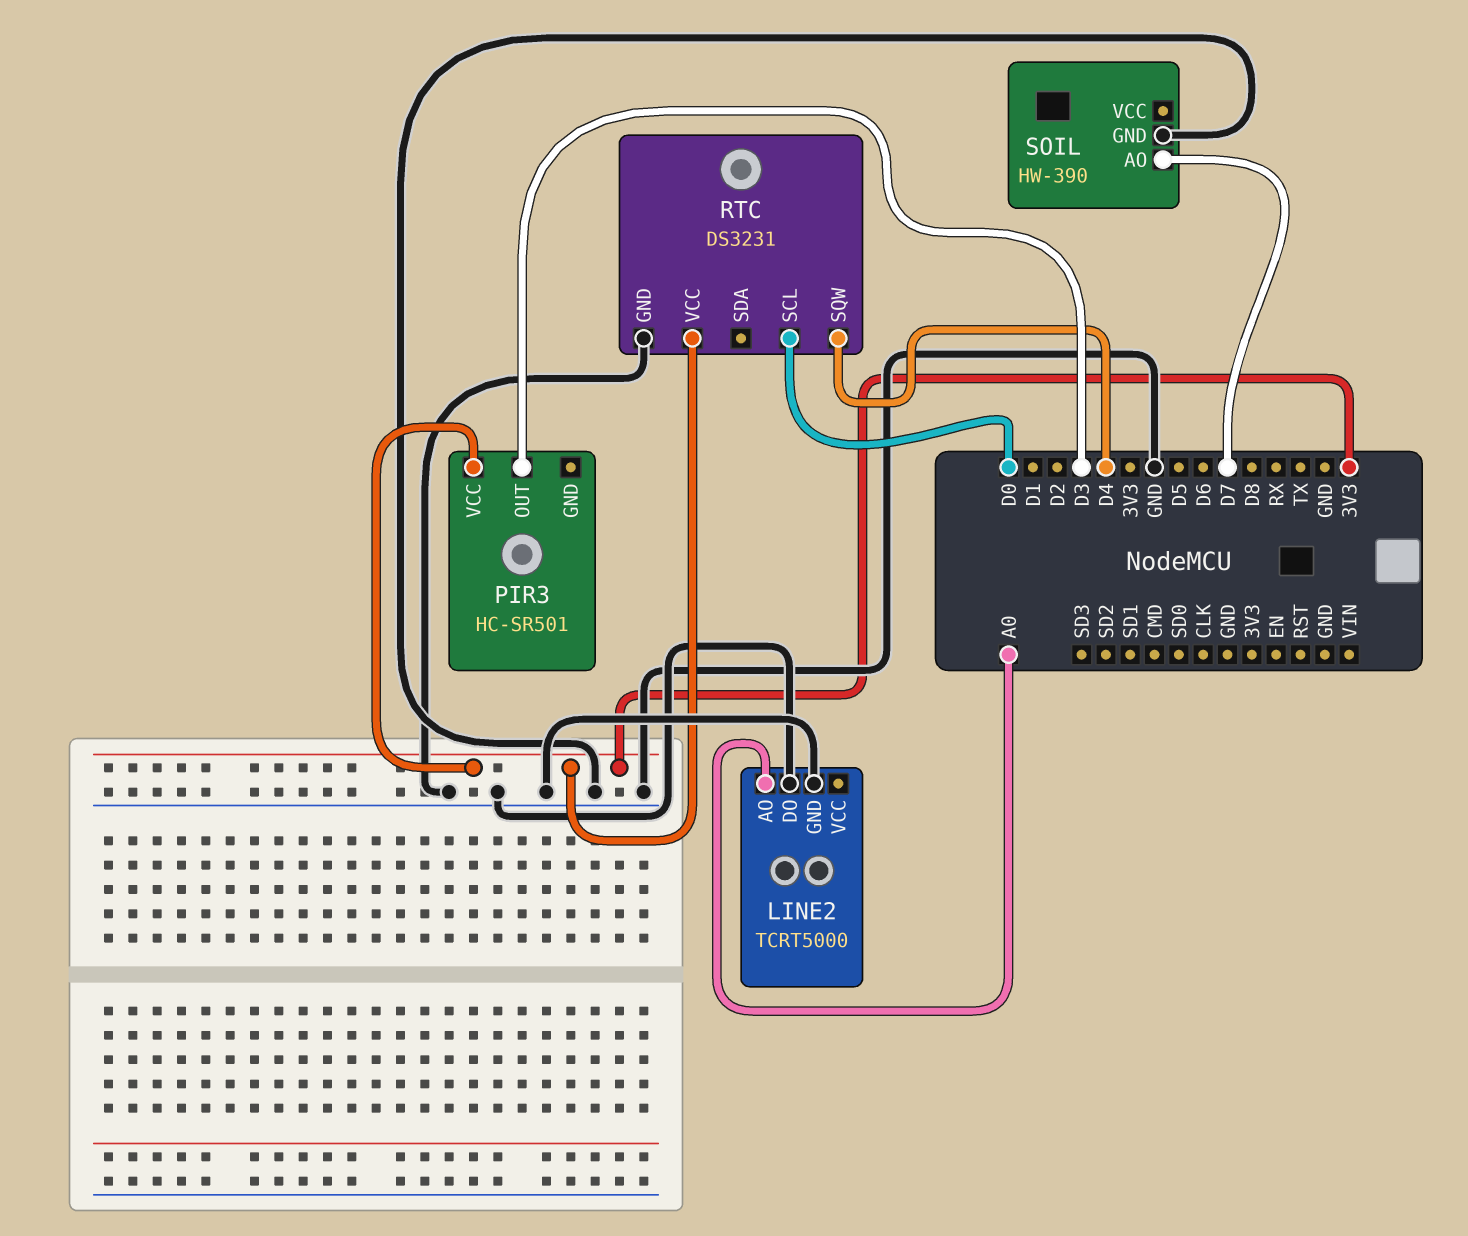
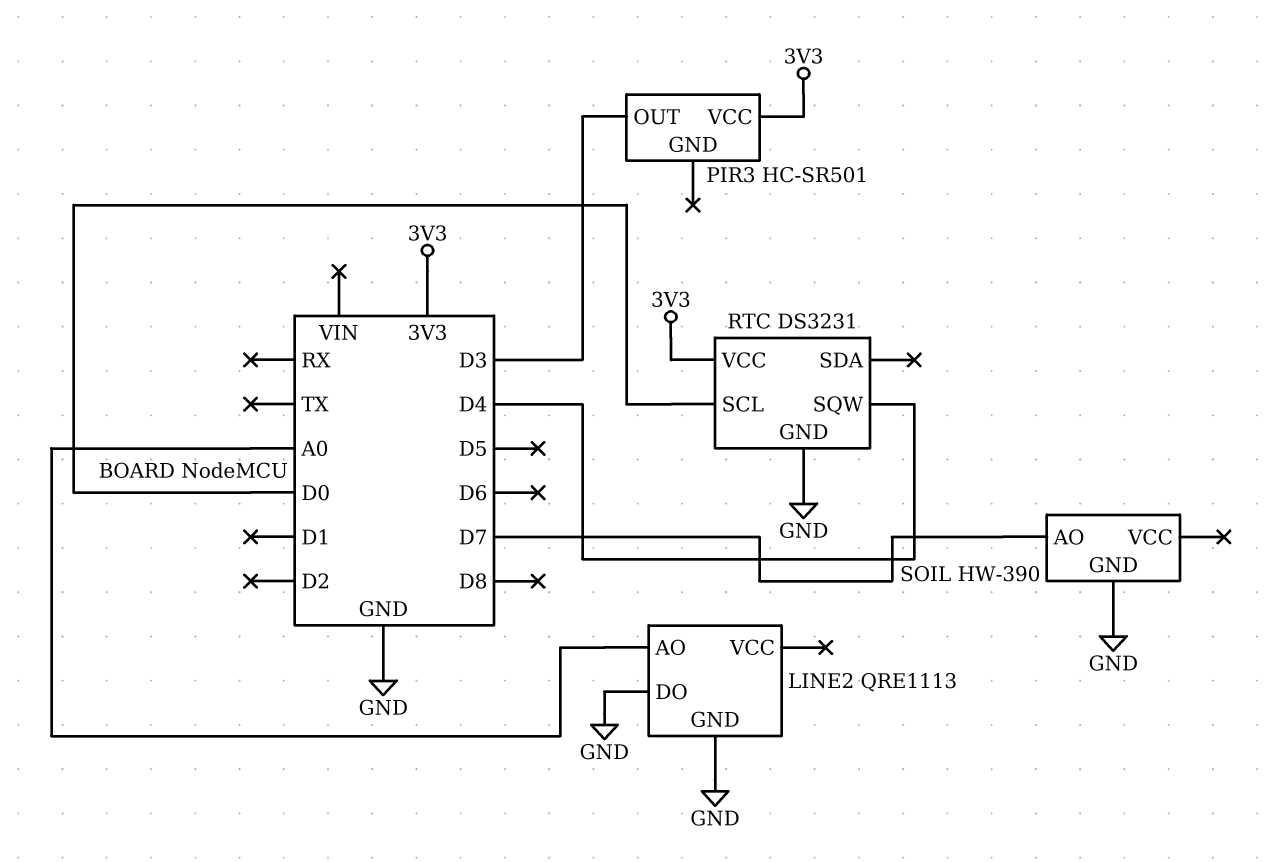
LINE2: TCRT5000 -> QRE1113

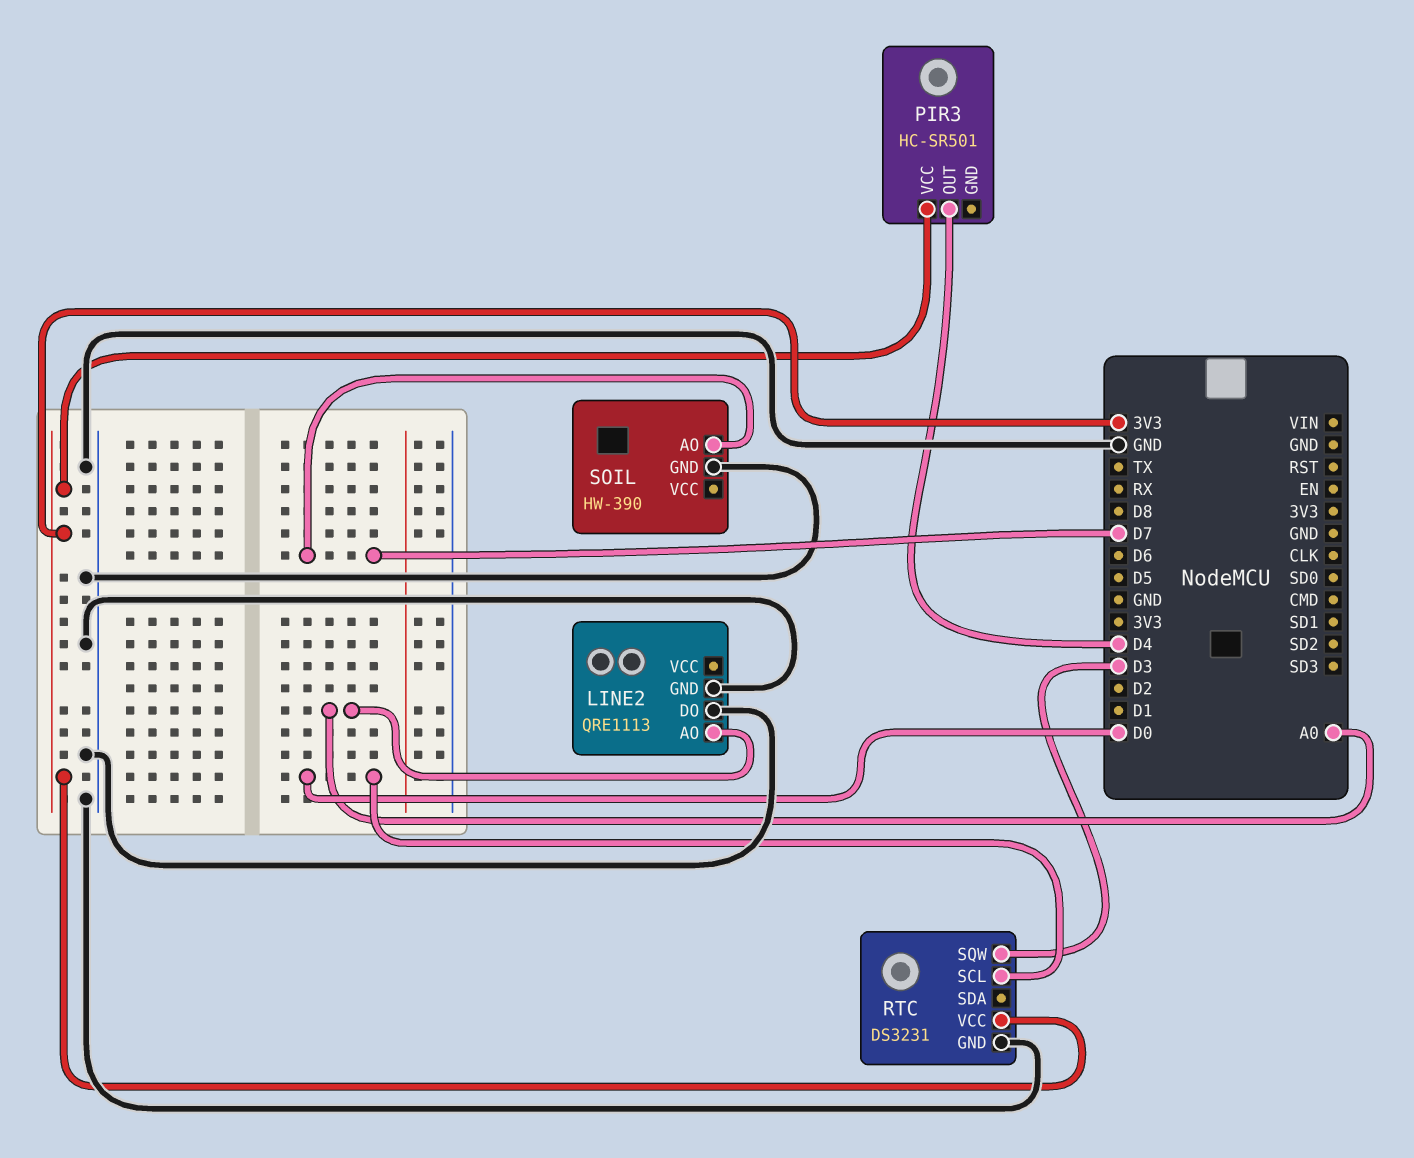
PIR3 pin OUT: D3 -> D4
RTC pin SQW: D4 -> D3

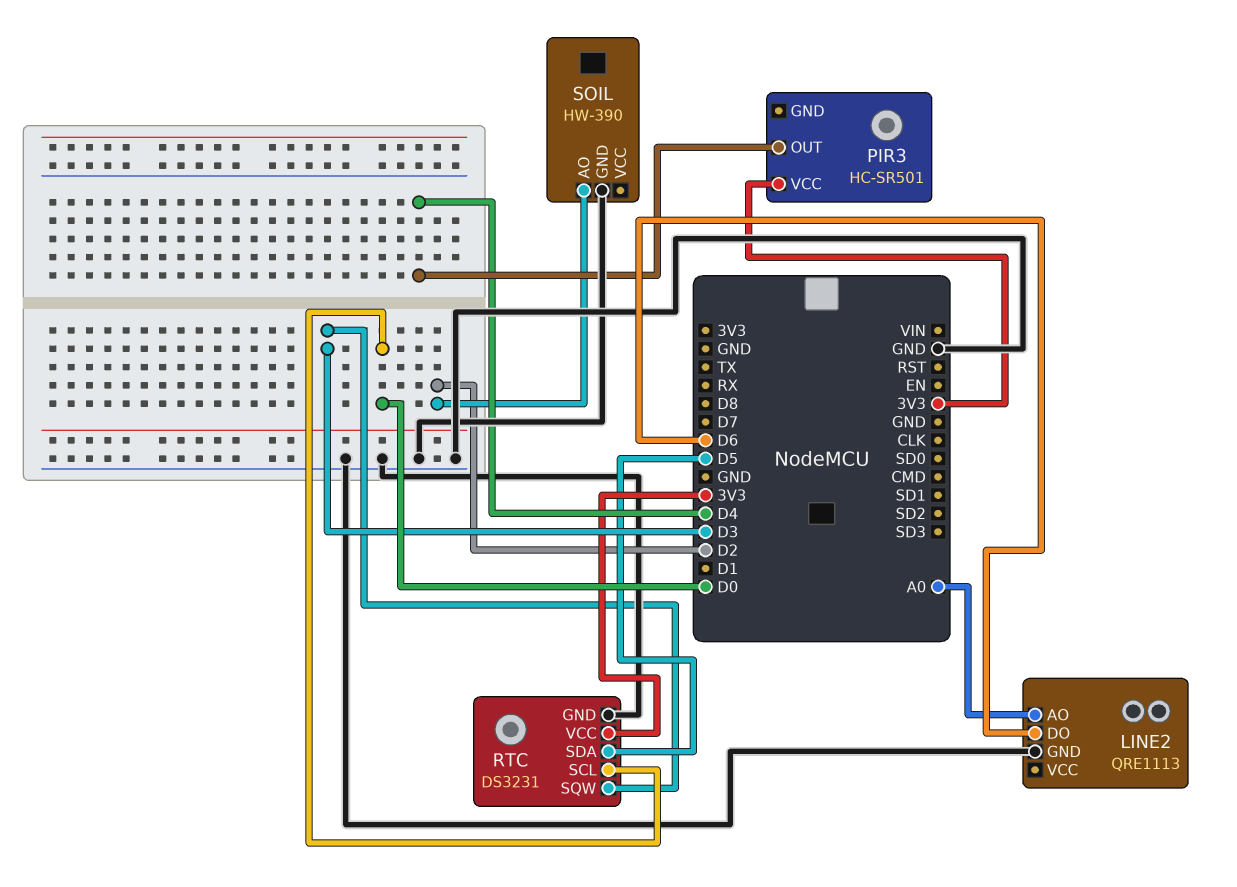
LINE2 pin DO: GND -> D6
RTC pin SDA: none -> D5
SOIL pin AO: D7 -> D2

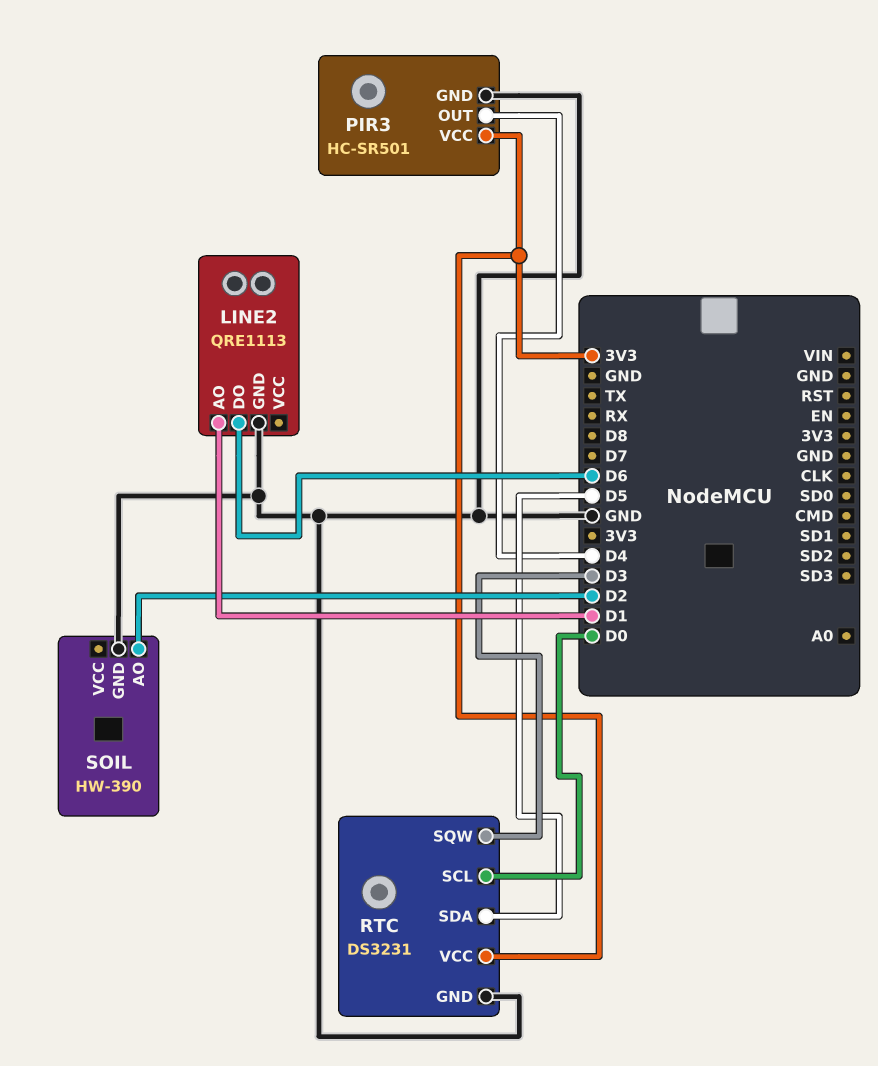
LINE2 pin AO: A0 -> D1
PIR3 pin GND: none -> GND

